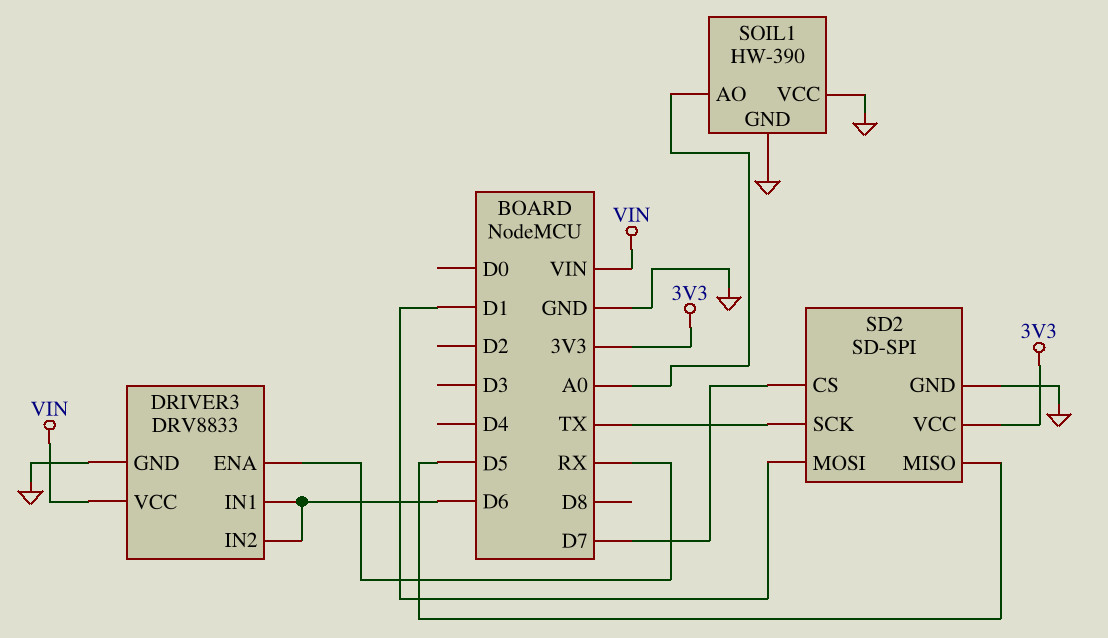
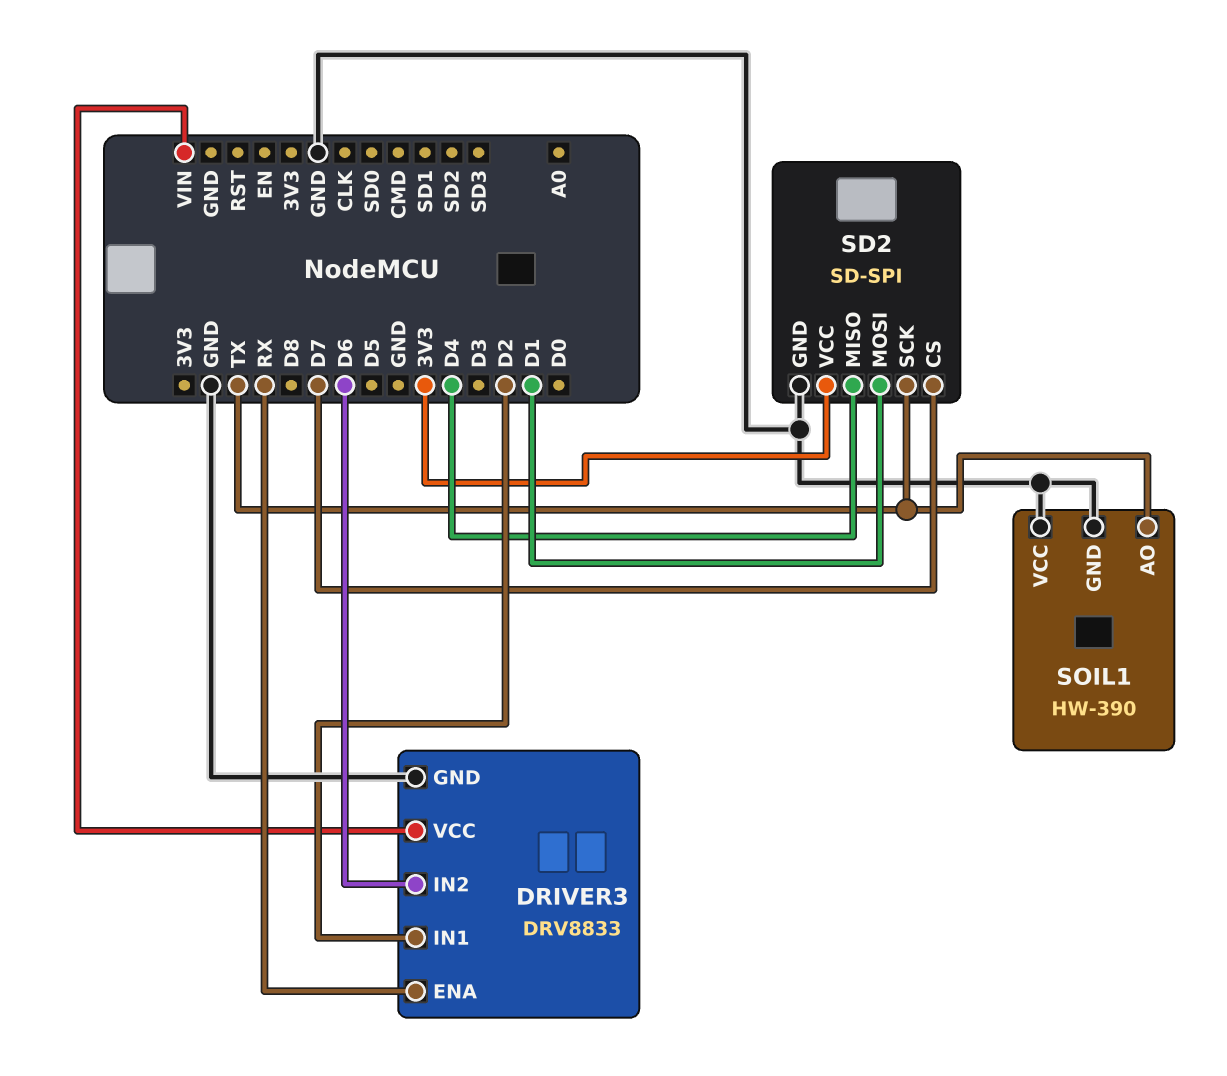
DRIVER3 pin IN1: D6 -> D2
SD2 pin MISO: D5 -> D4
SOIL1 pin AO: A0 -> TX

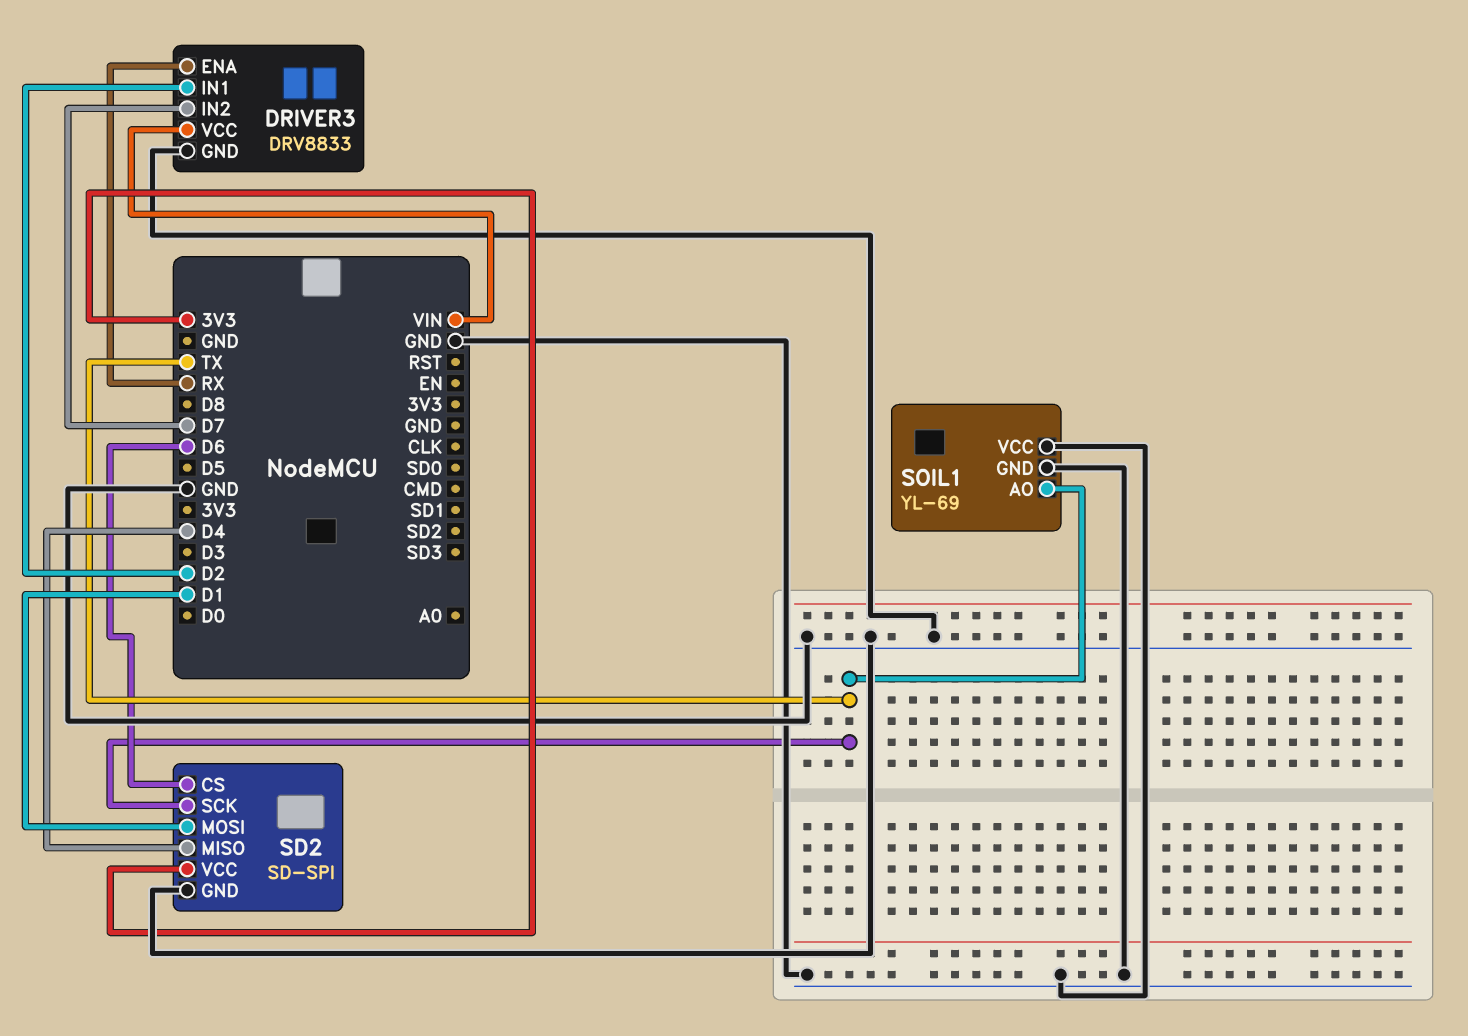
DRIVER3 pin IN2: D6 -> D7
SD2 pin CS: D7 -> D6
SOIL1: HW-390 -> YL-69

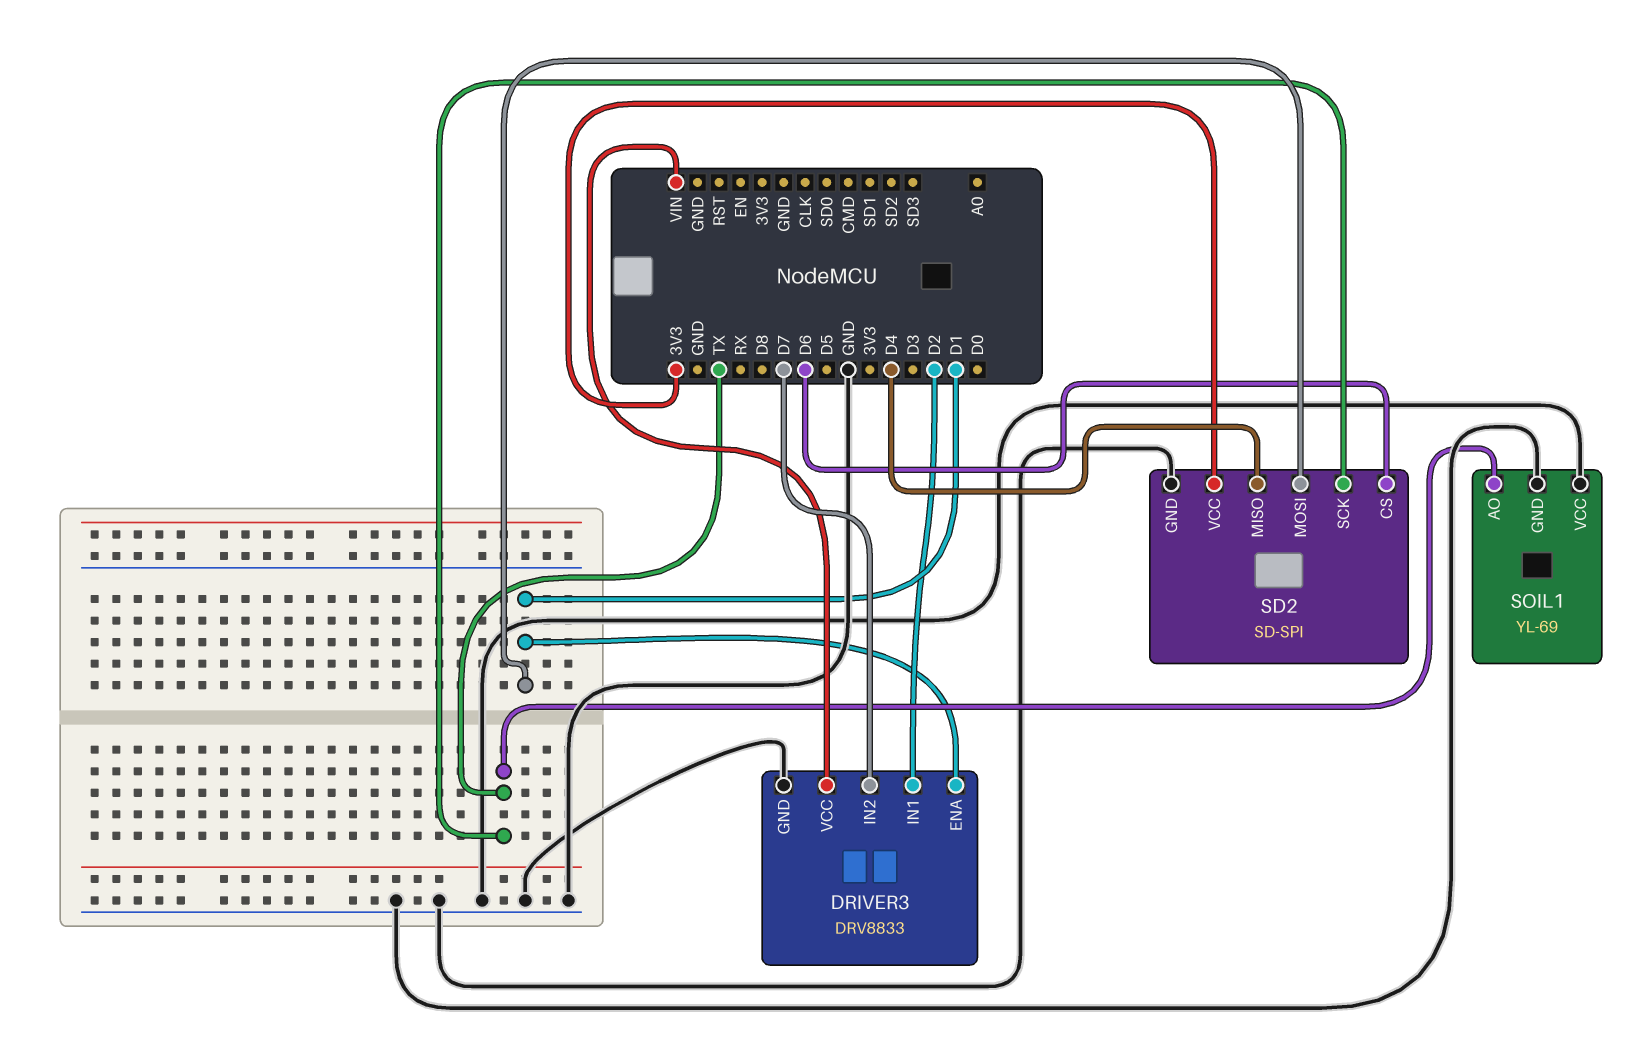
DRIVER3 pin ENA: RX -> D1

